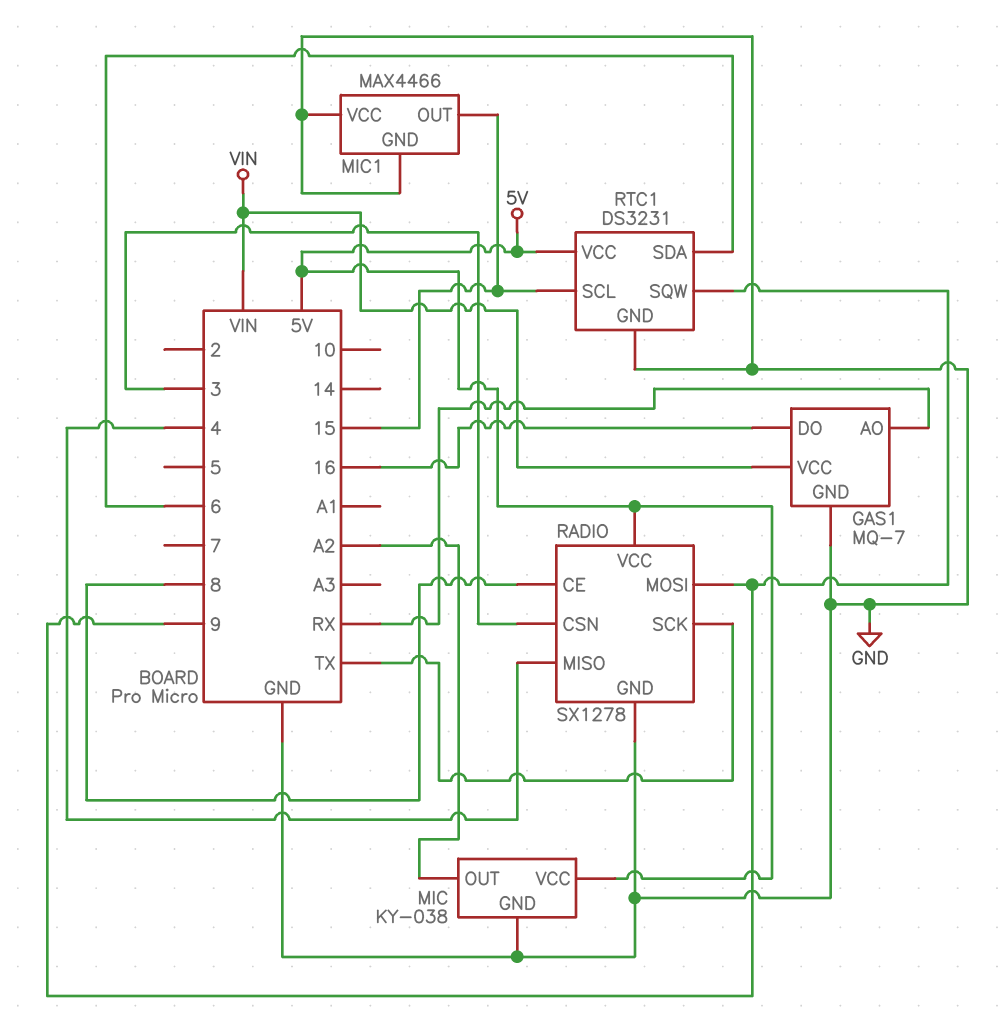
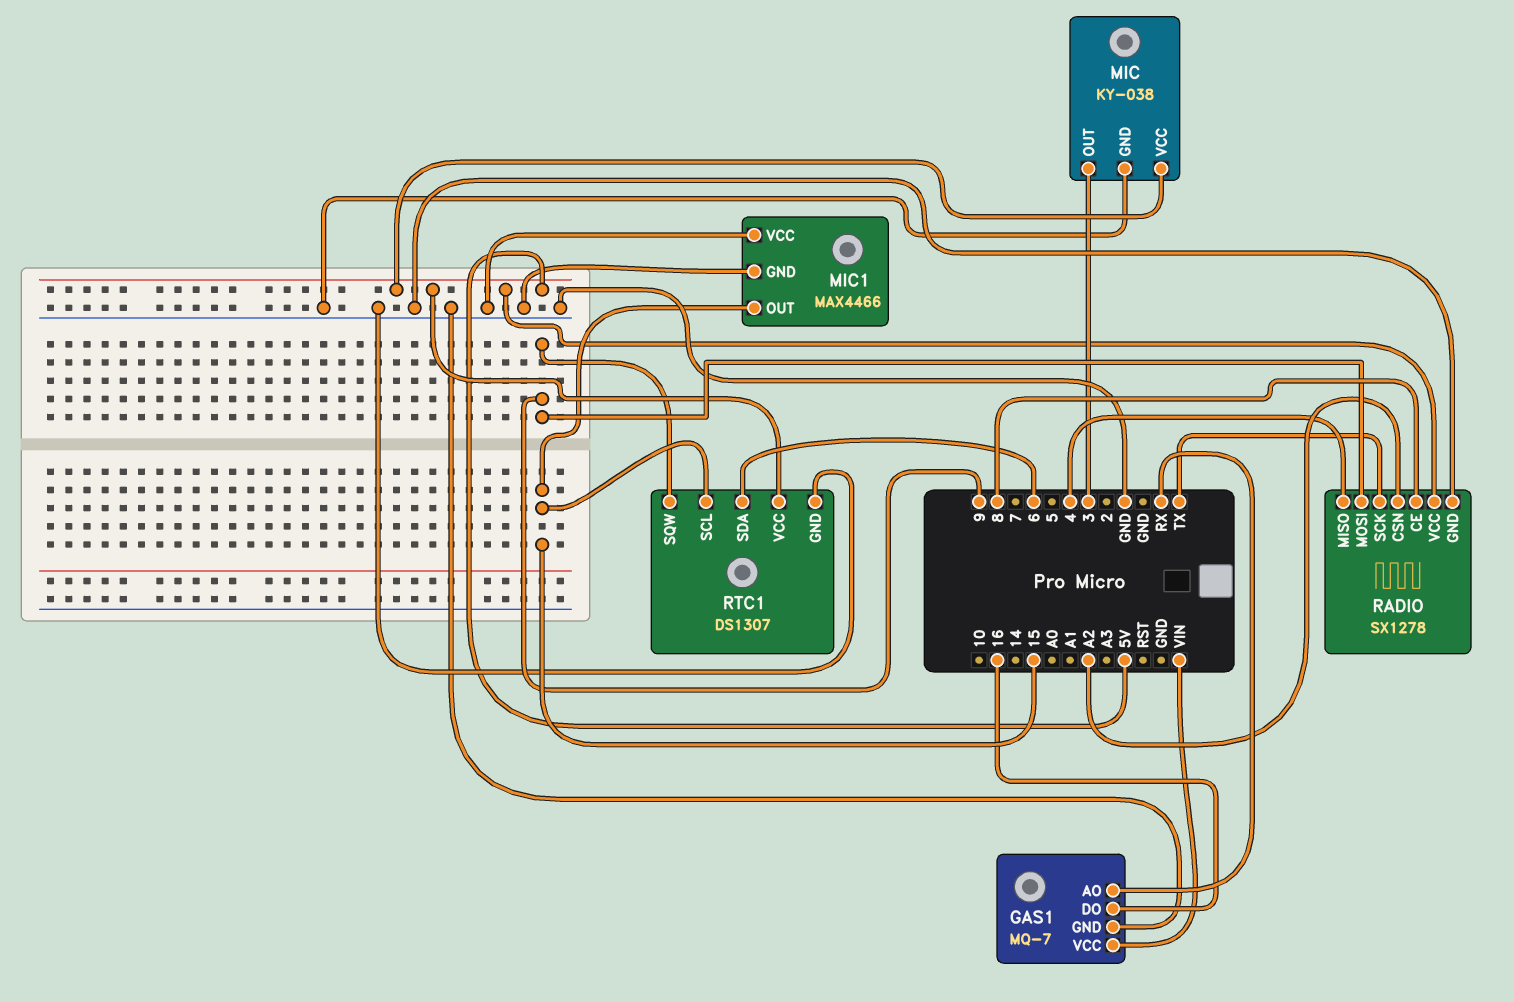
MIC pin OUT: A2 -> 3
RADIO pin CSN: 3 -> A2
RTC1: DS3231 -> DS1307

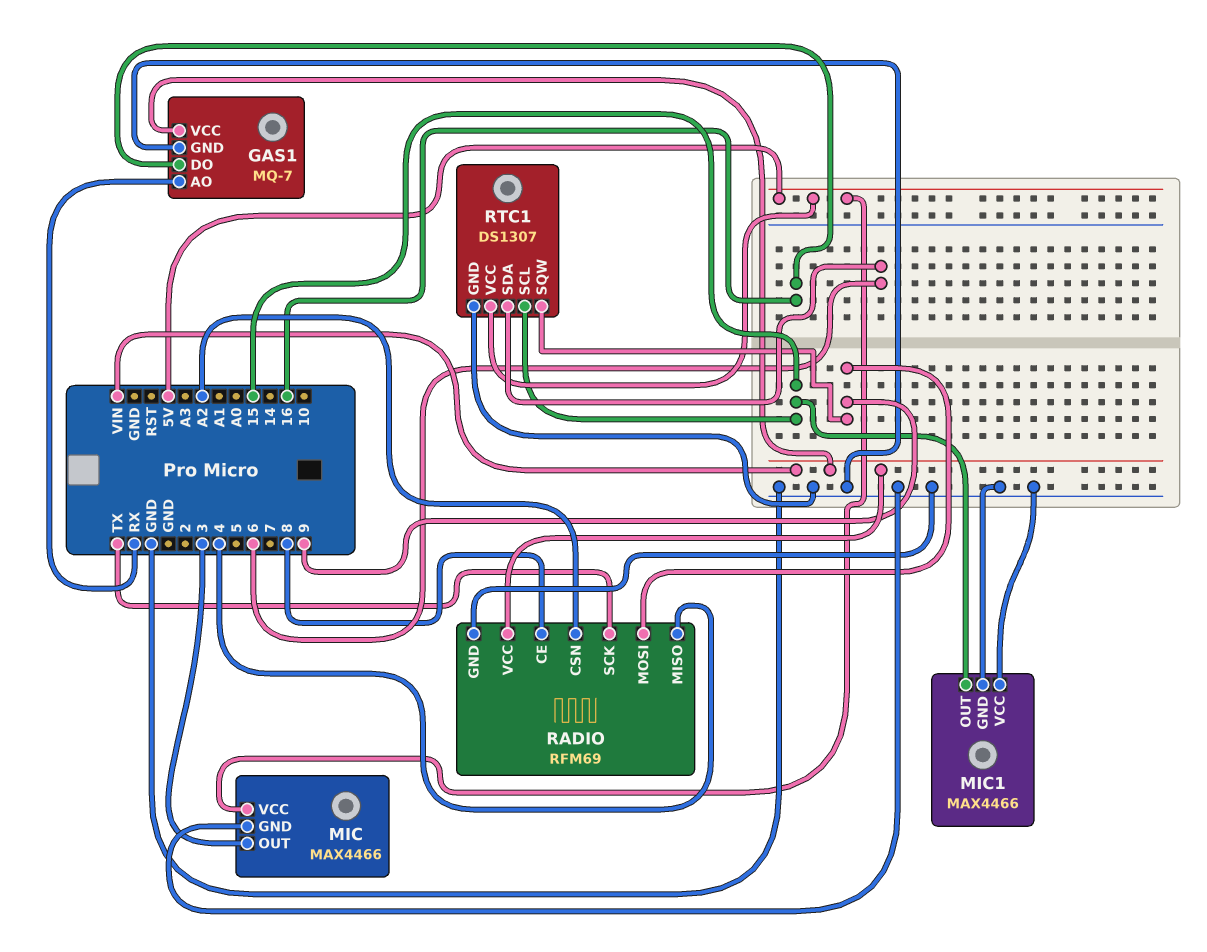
MIC: KY-038 -> MAX4466
RADIO: SX1278 -> RFM69
RADIO pin VCC: 5V -> VIN

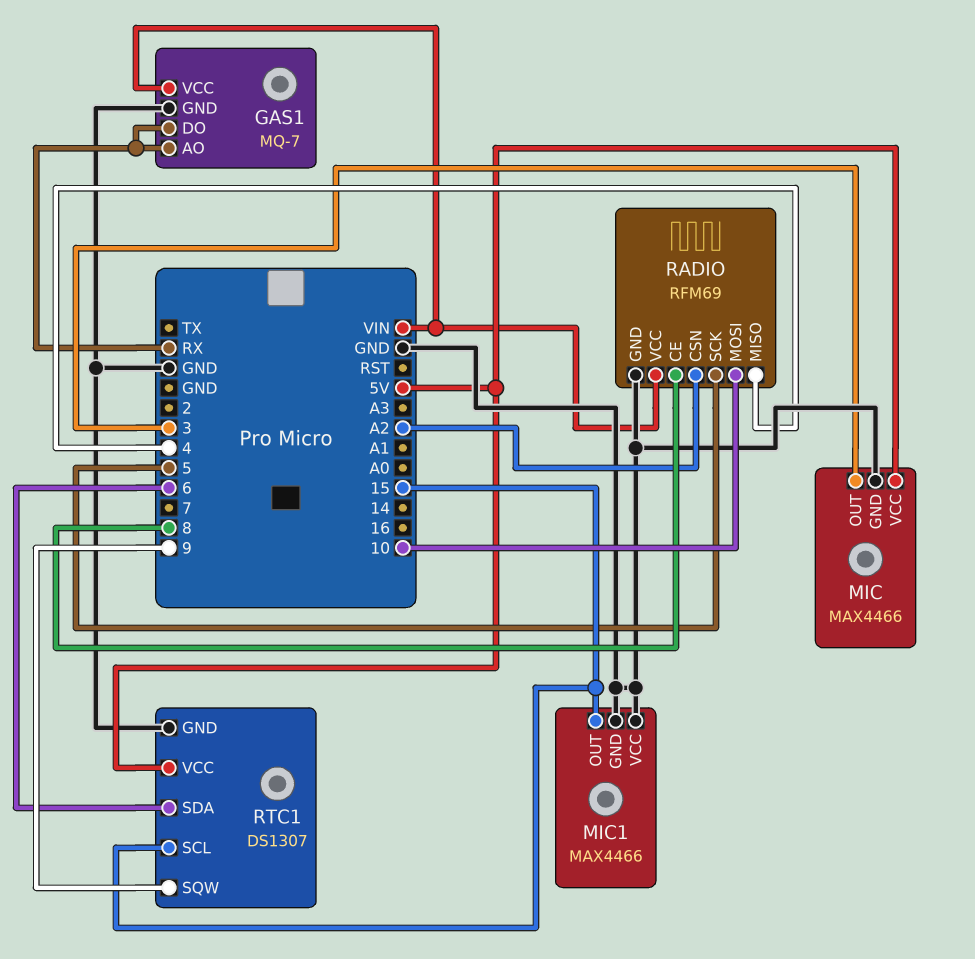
GAS1 pin DO: 16 -> RX
RADIO pin MOSI: 9 -> 10
RADIO pin SCK: TX -> 5

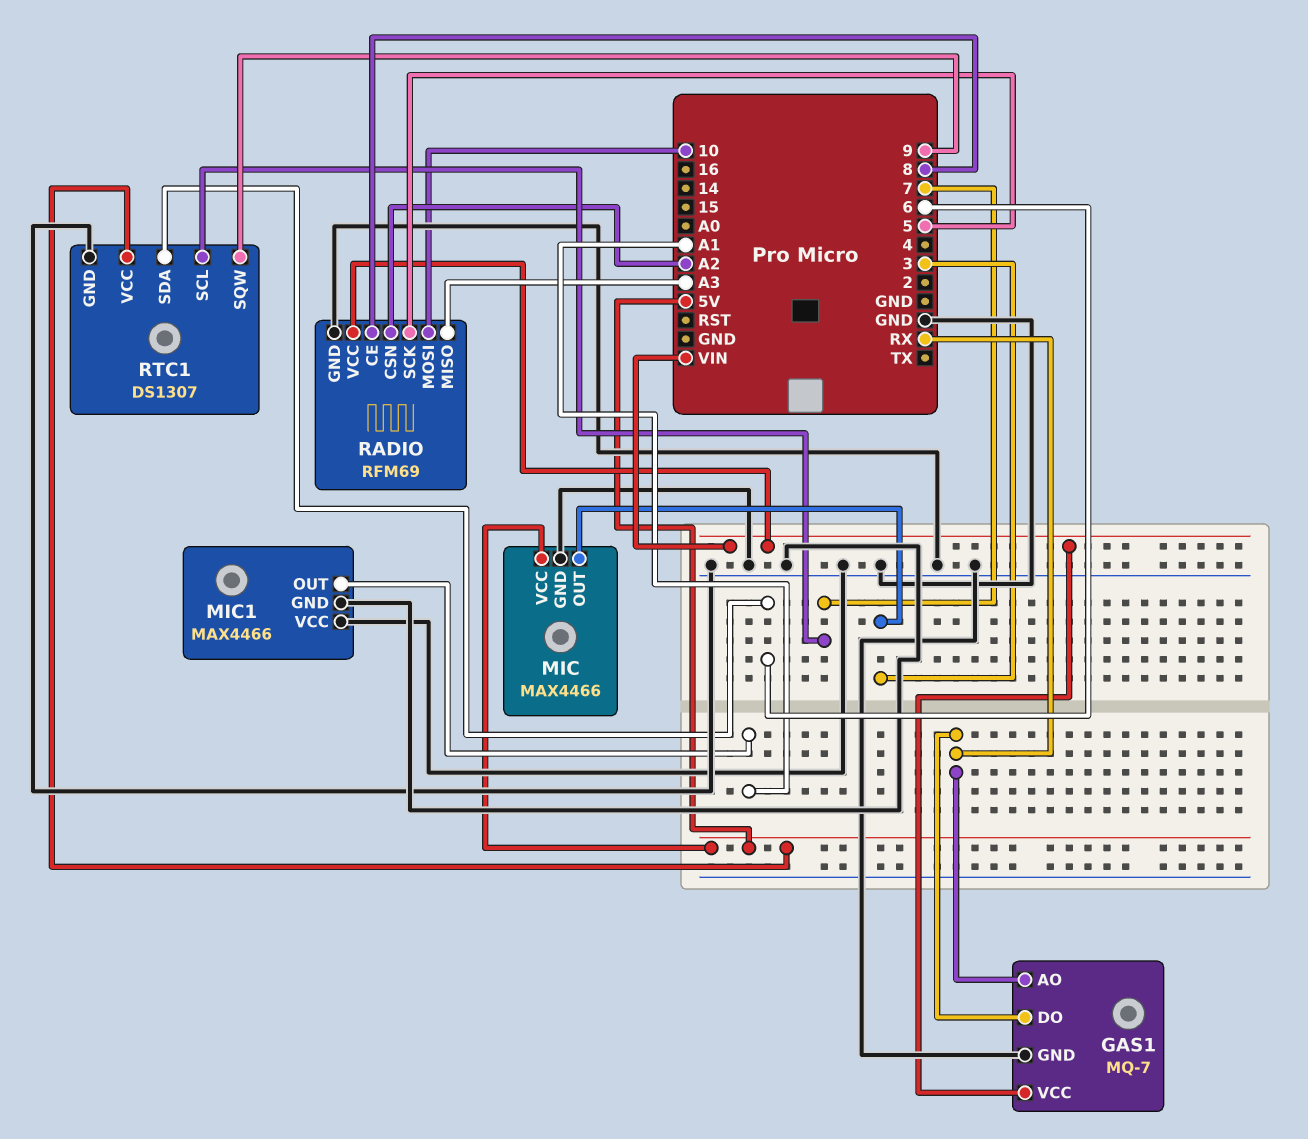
MIC1 pin OUT: 15 -> A1
RADIO pin MISO: 4 -> A3
RTC1 pin SCL: 15 -> 7

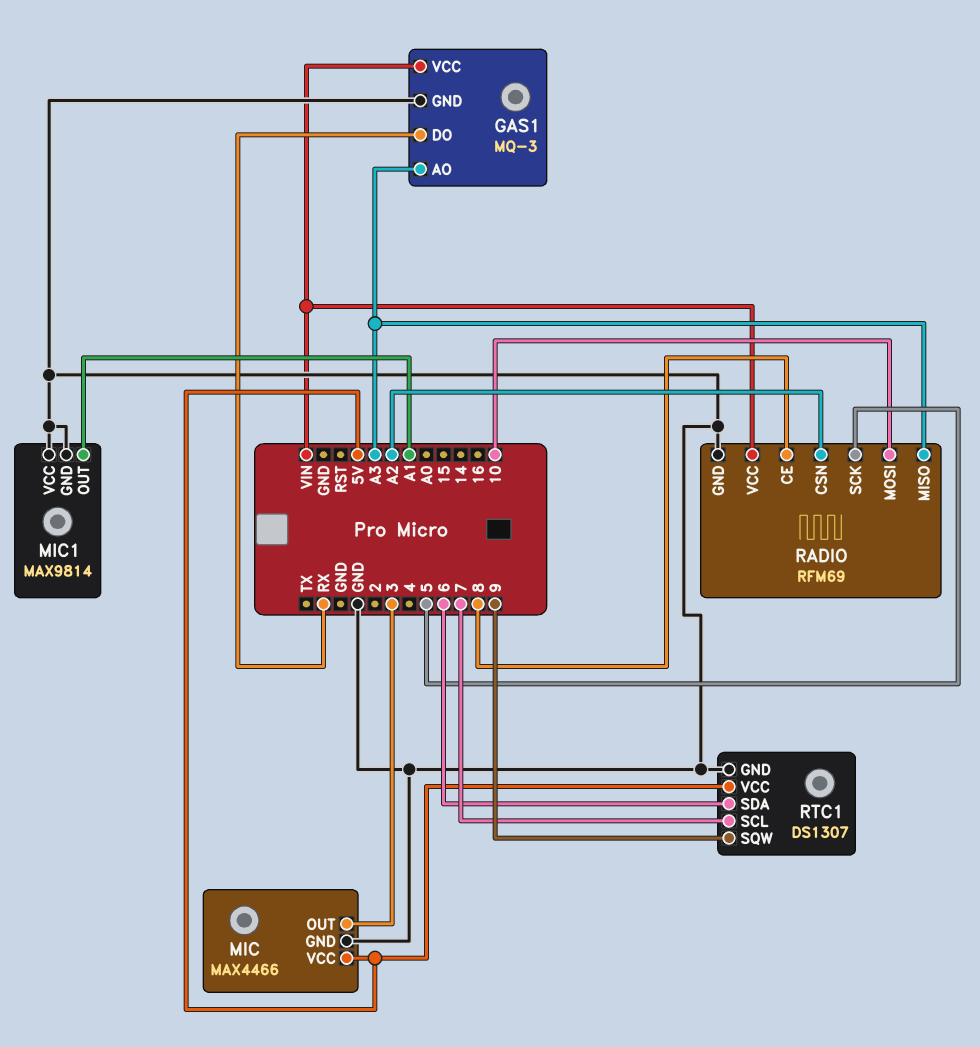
GAS1: MQ-7 -> MQ-3
GAS1 pin AO: RX -> A3
MIC1: MAX4466 -> MAX9814

